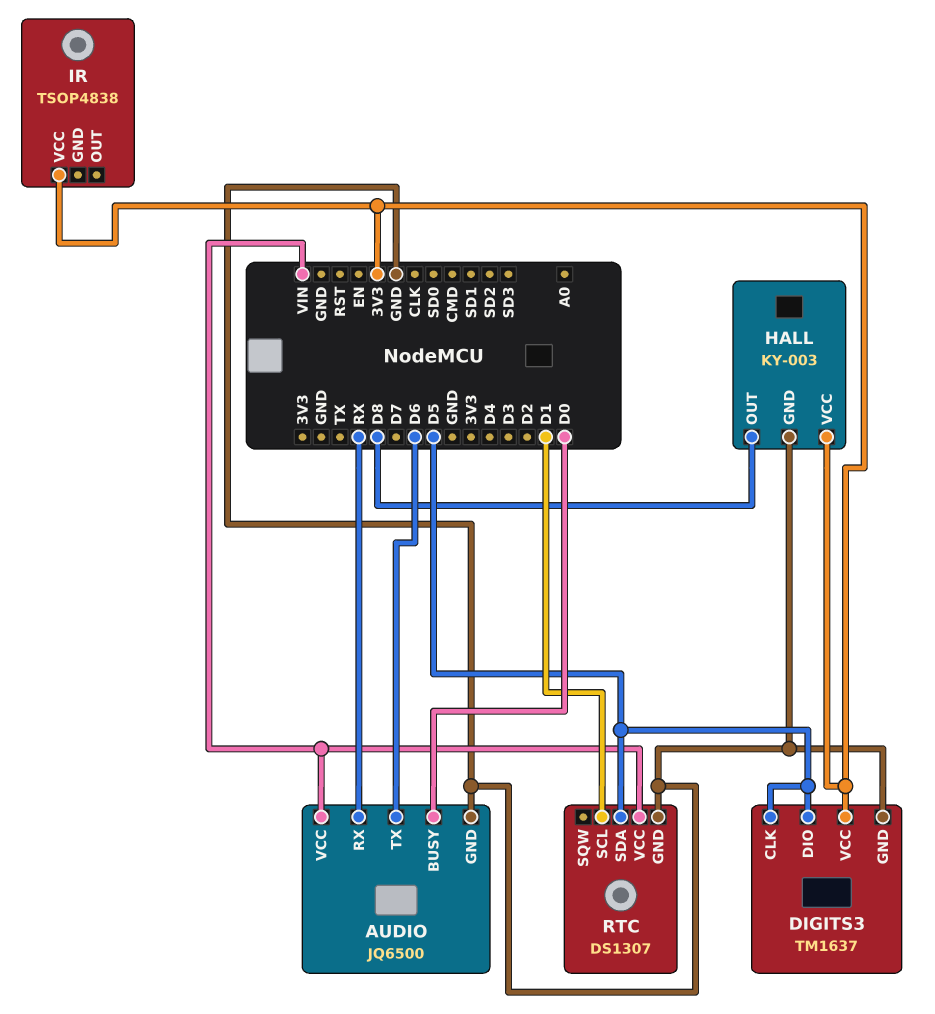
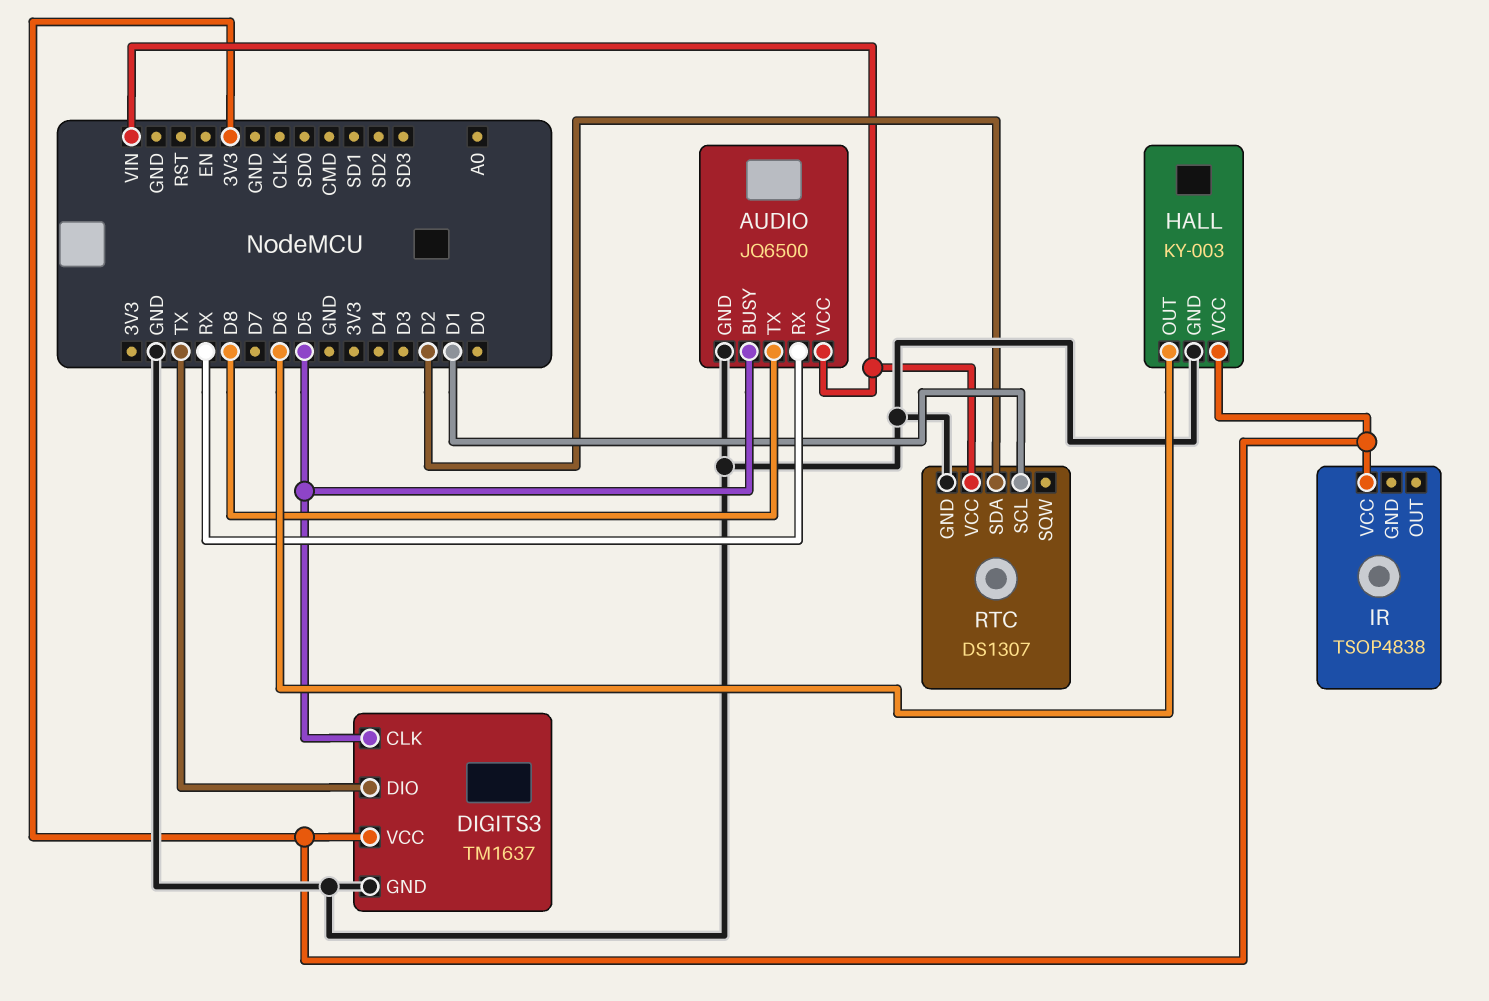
AUDIO pin BUSY: D0 -> D5
AUDIO pin TX: D6 -> D8
DIGITS3 pin DIO: D5 -> TX
HALL pin OUT: D8 -> D6
RTC pin SDA: D5 -> D2

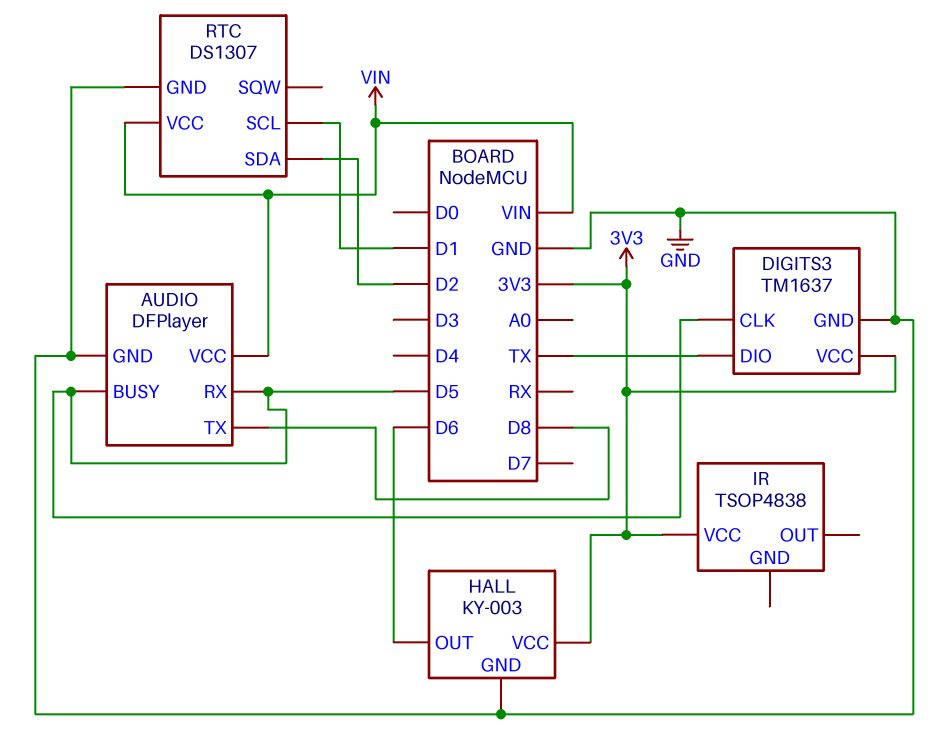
AUDIO: JQ6500 -> DFPlayer
AUDIO pin RX: RX -> D5

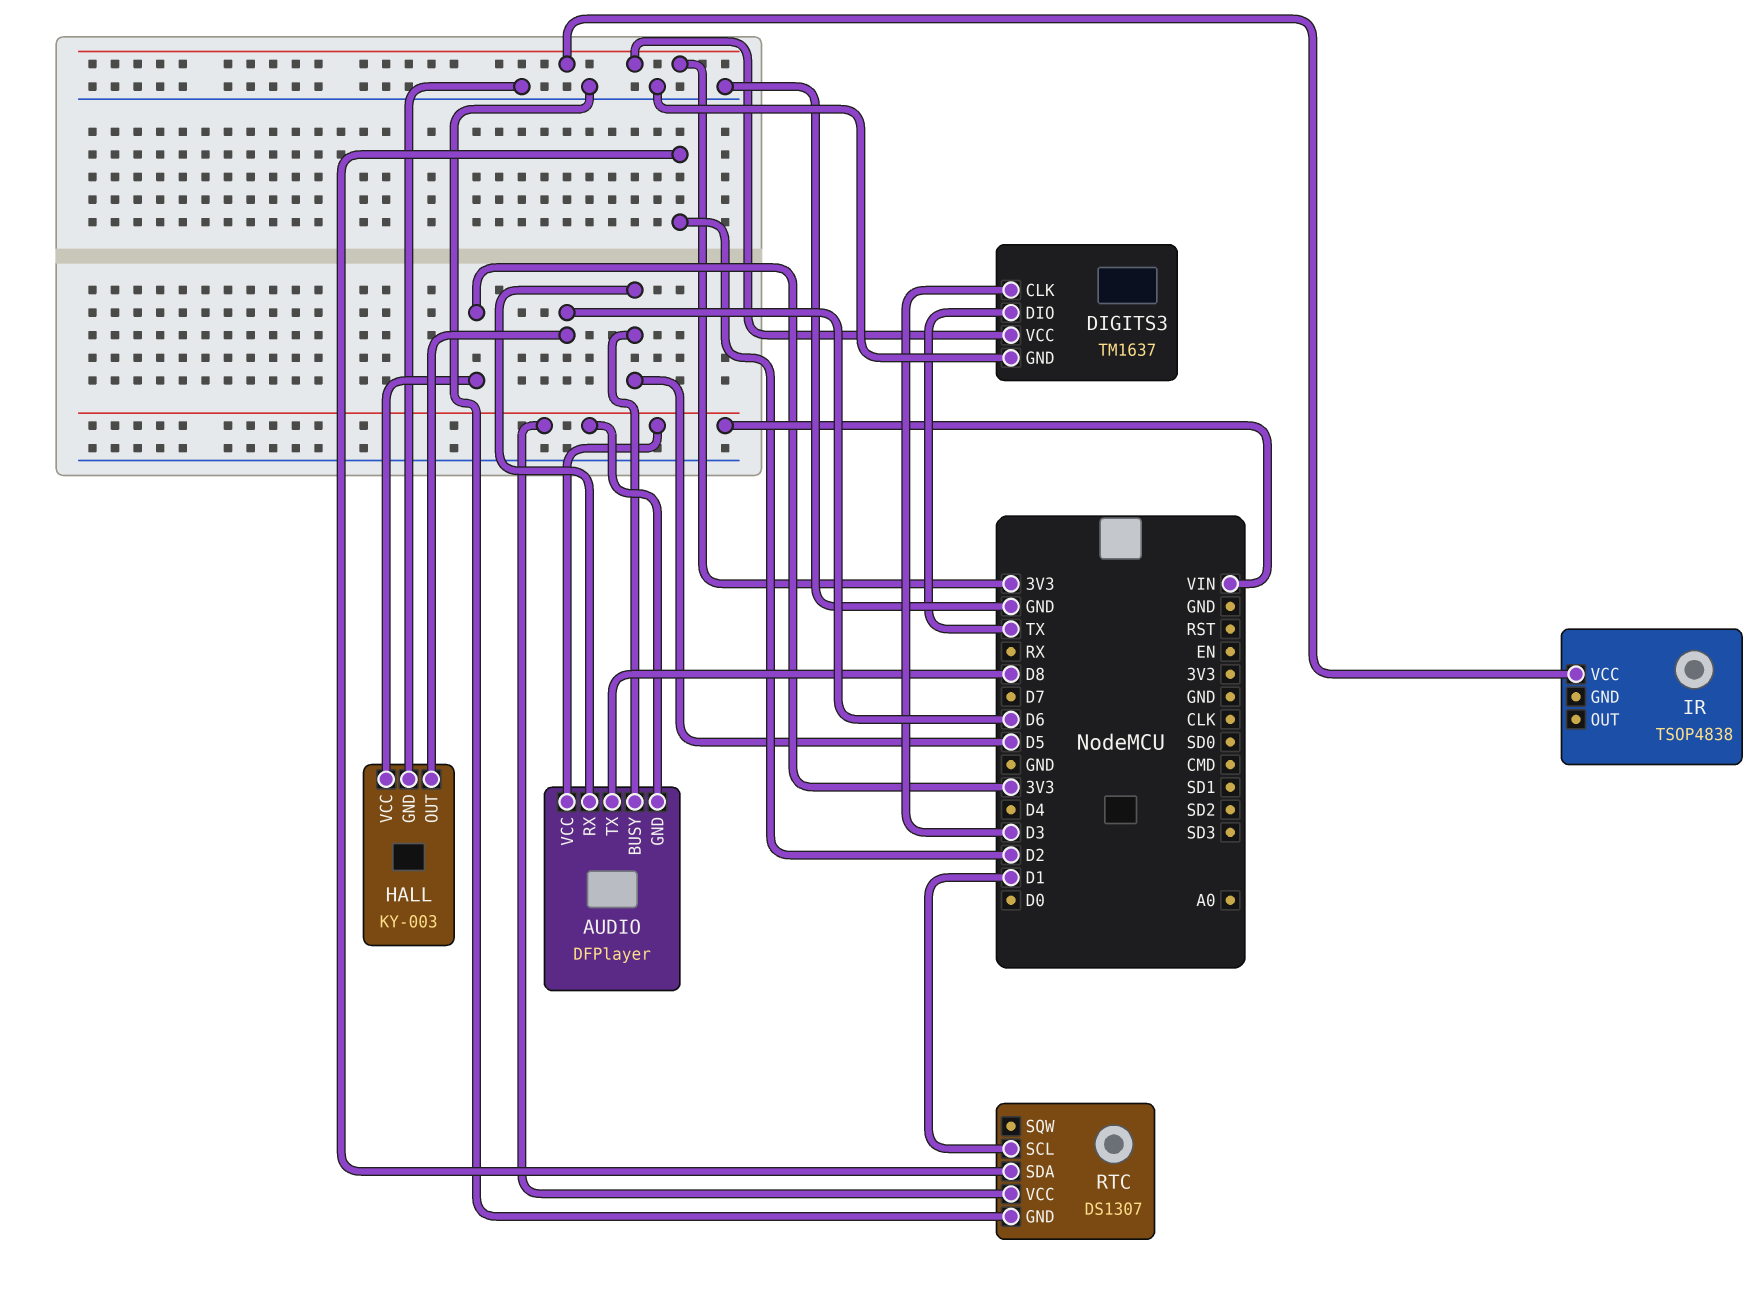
AUDIO pin GND: GND -> VIN
DIGITS3 pin CLK: D5 -> D3

